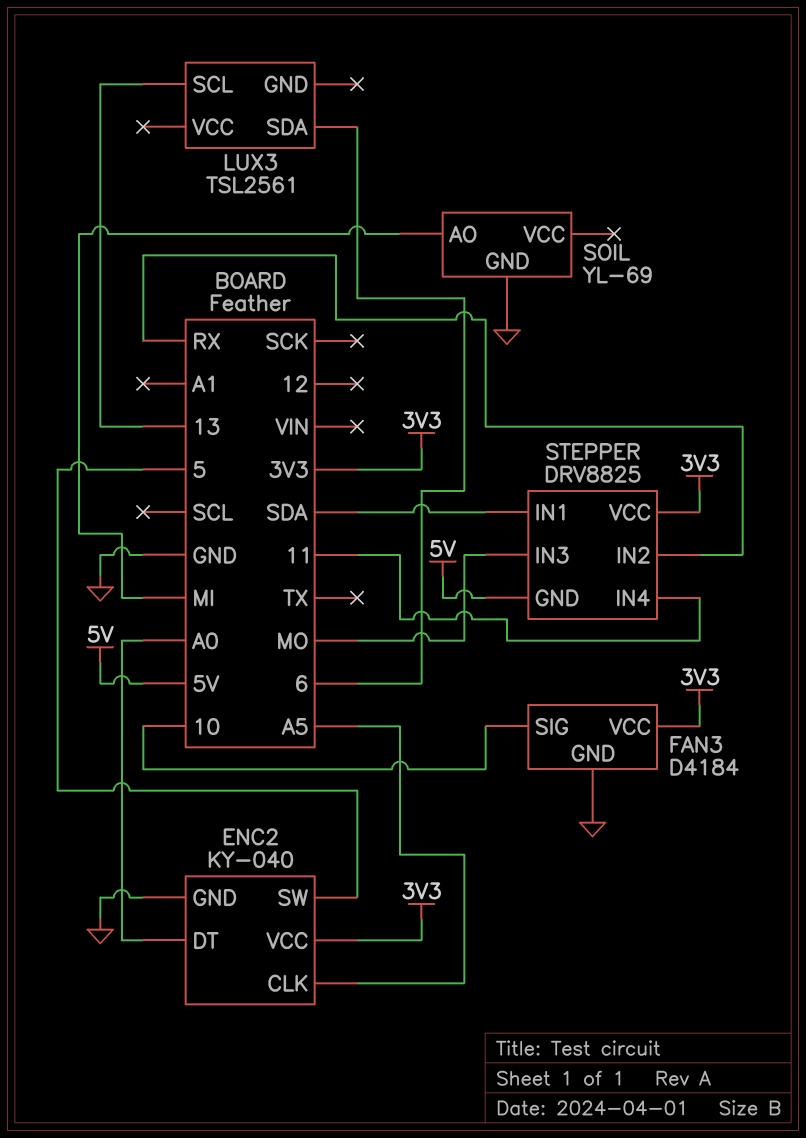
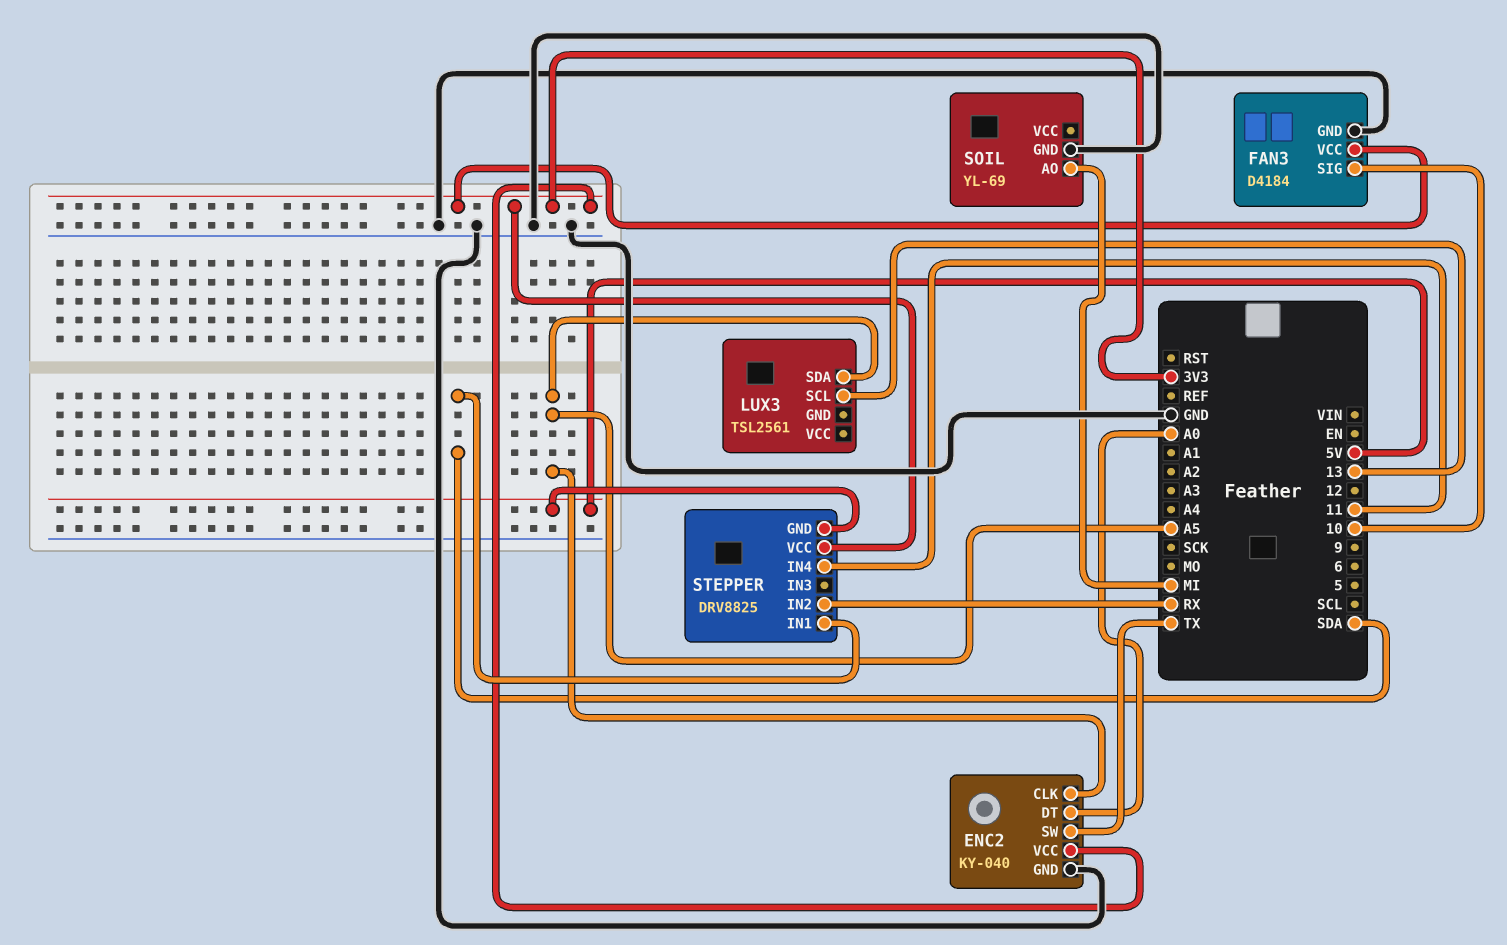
ENC2 pin SW: 5 -> TX
LUX3 pin SDA: 6 -> A5
STEPPER pin IN3: MO -> none

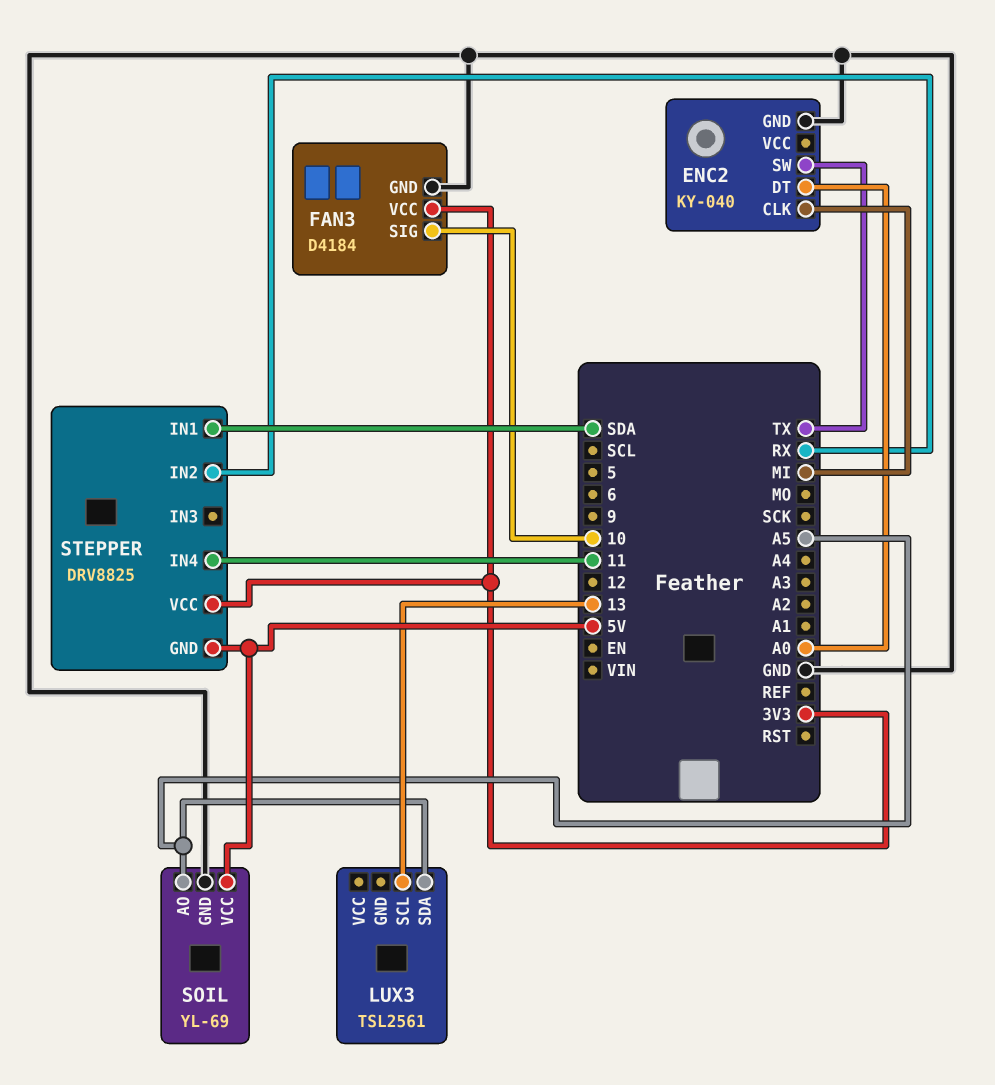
ENC2 pin CLK: A5 -> MI
ENC2 pin VCC: 3V3 -> none
SOIL pin AO: MI -> A5
SOIL pin VCC: none -> 5V

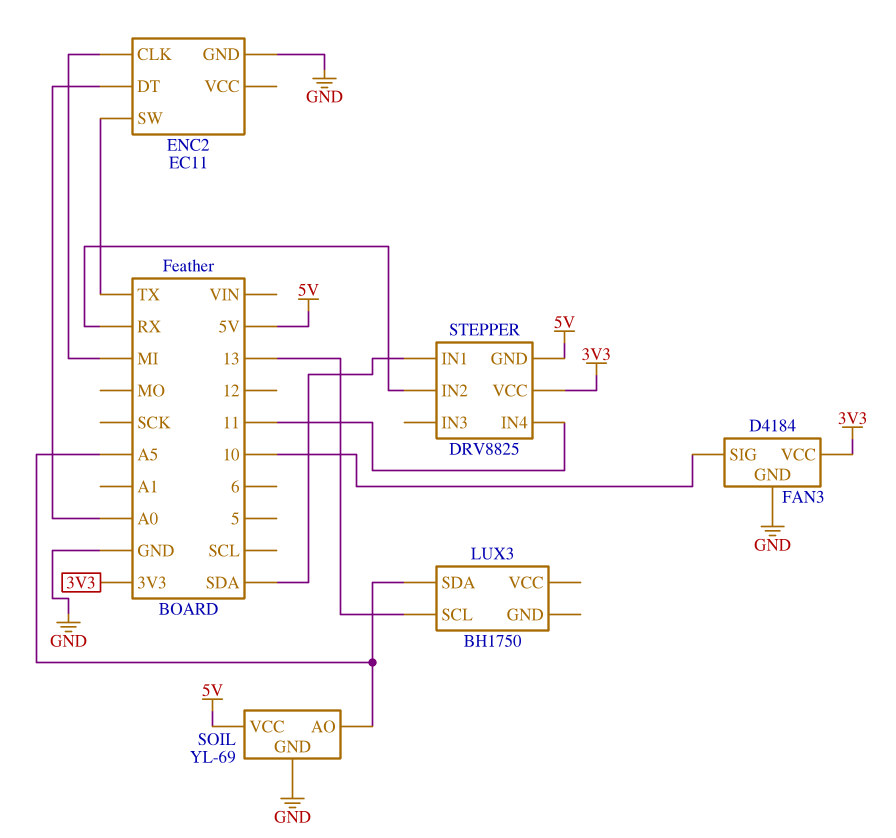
ENC2: KY-040 -> EC11
LUX3: TSL2561 -> BH1750

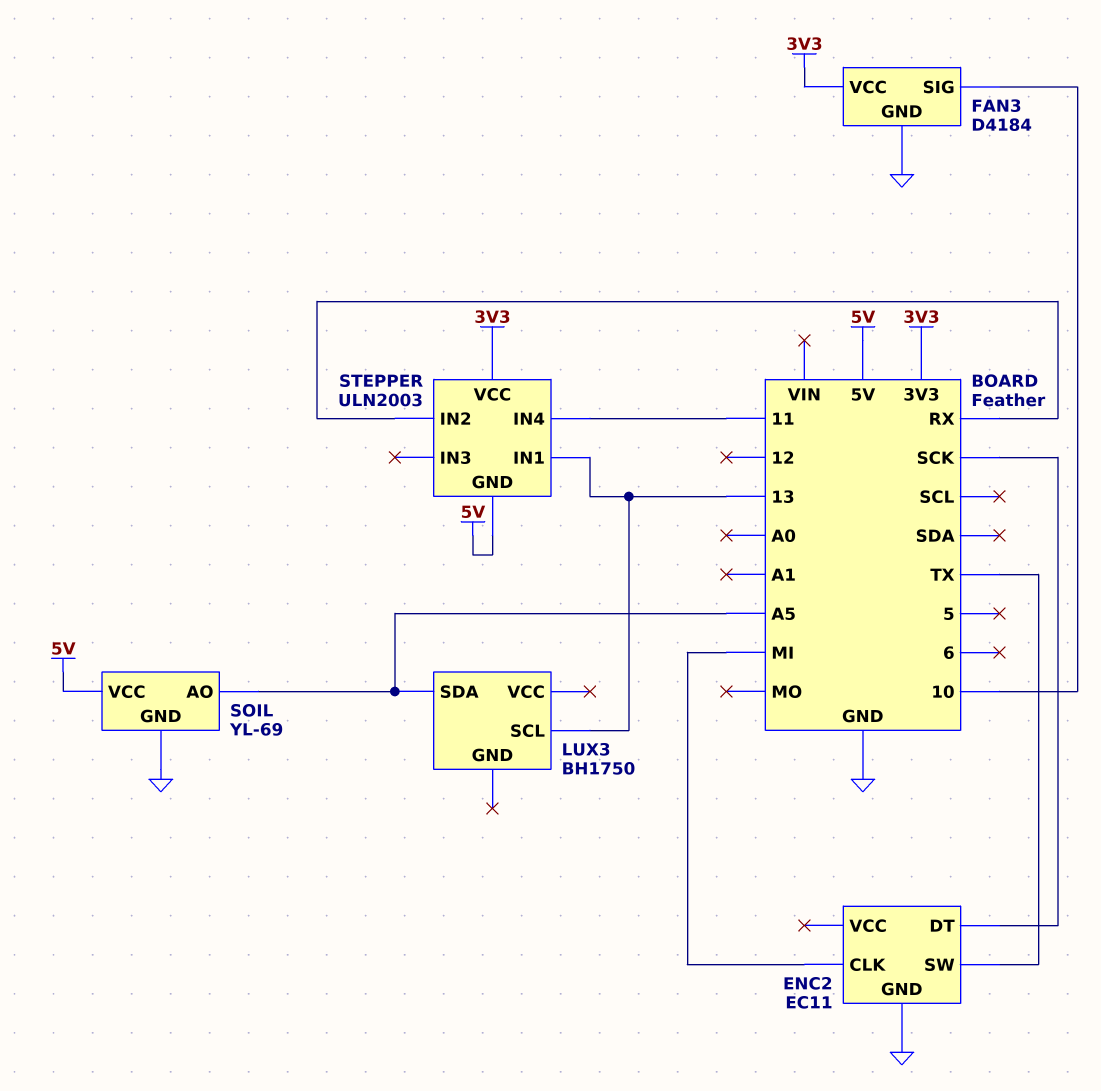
ENC2 pin DT: A0 -> SCK
STEPPER: DRV8825 -> ULN2003
STEPPER pin IN1: SDA -> 13

